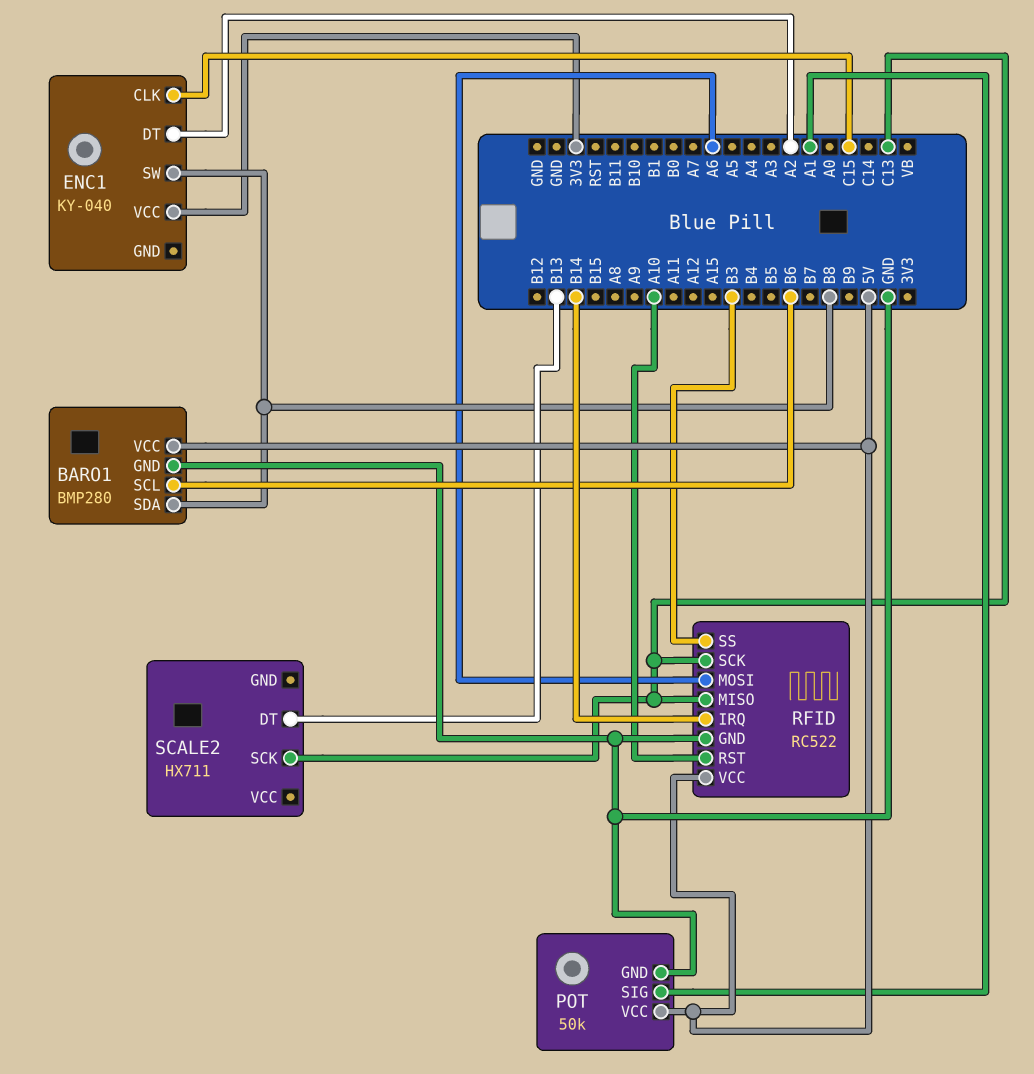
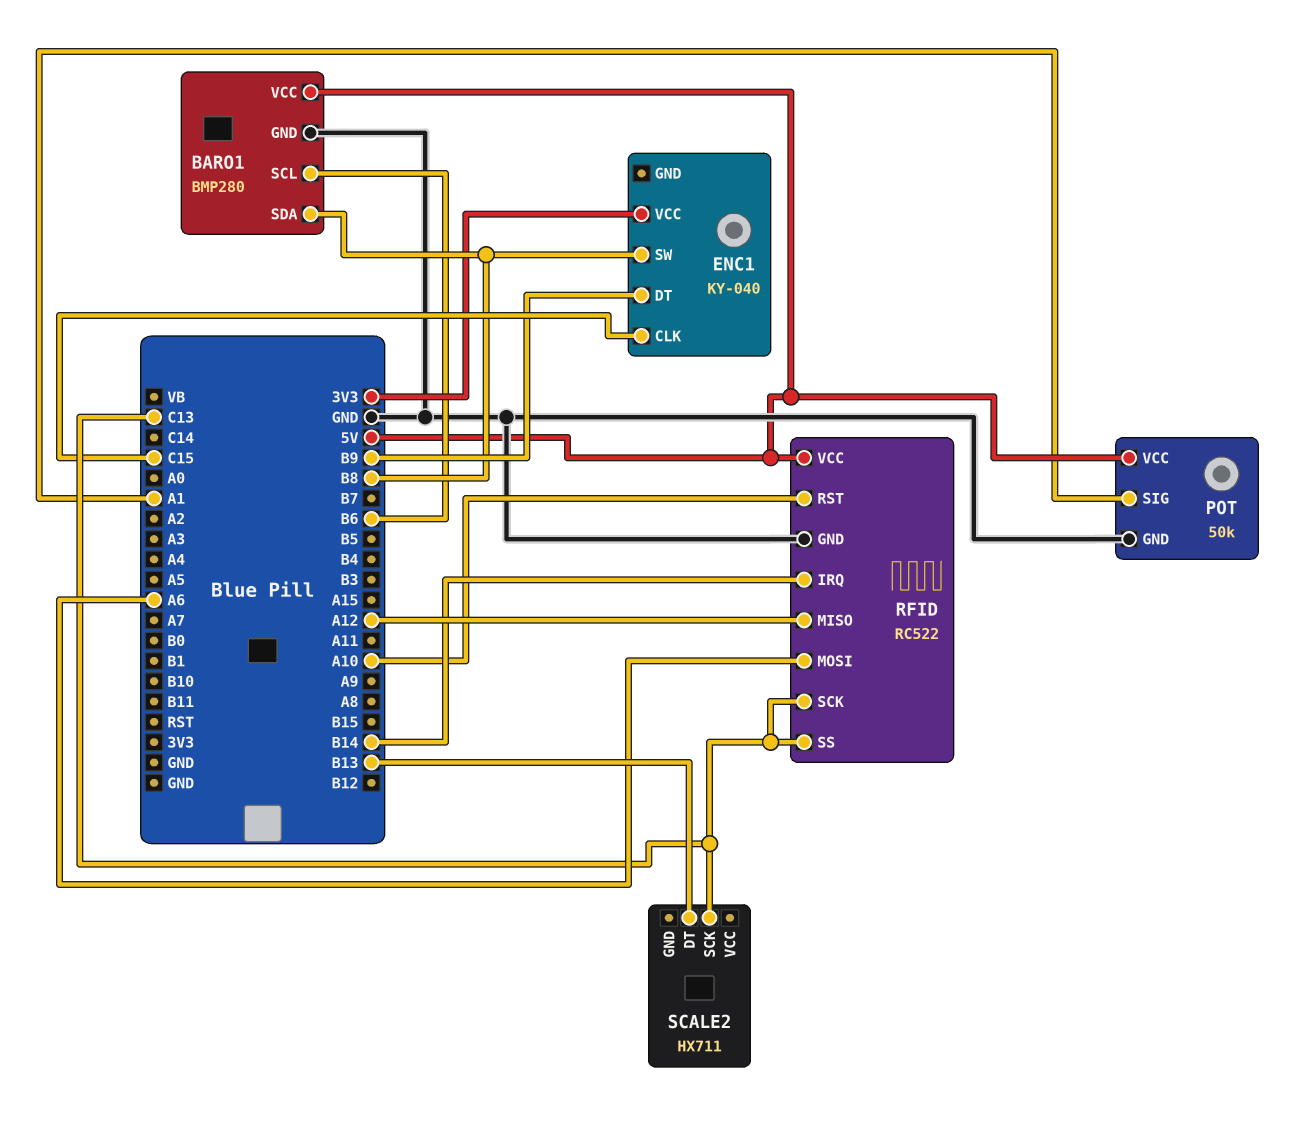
ENC1 pin DT: A2 -> B9
RFID pin MISO: C13 -> A12
RFID pin SS: B3 -> C13

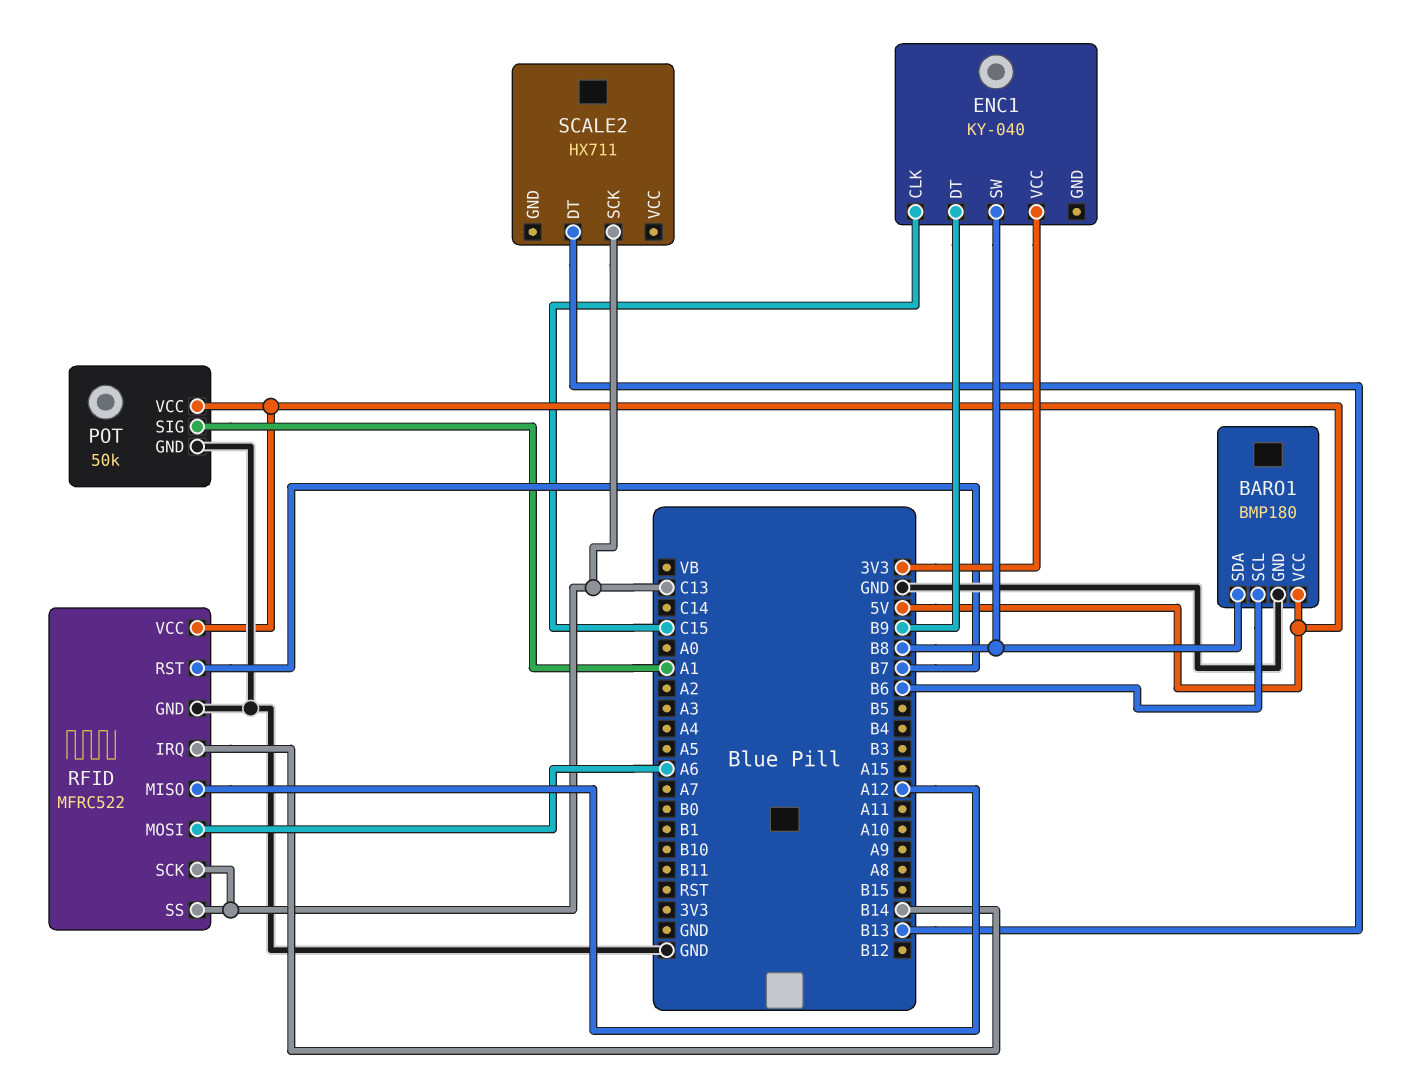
BARO1: BMP280 -> BMP180
RFID: RC522 -> MFRC522
RFID pin RST: A10 -> B7

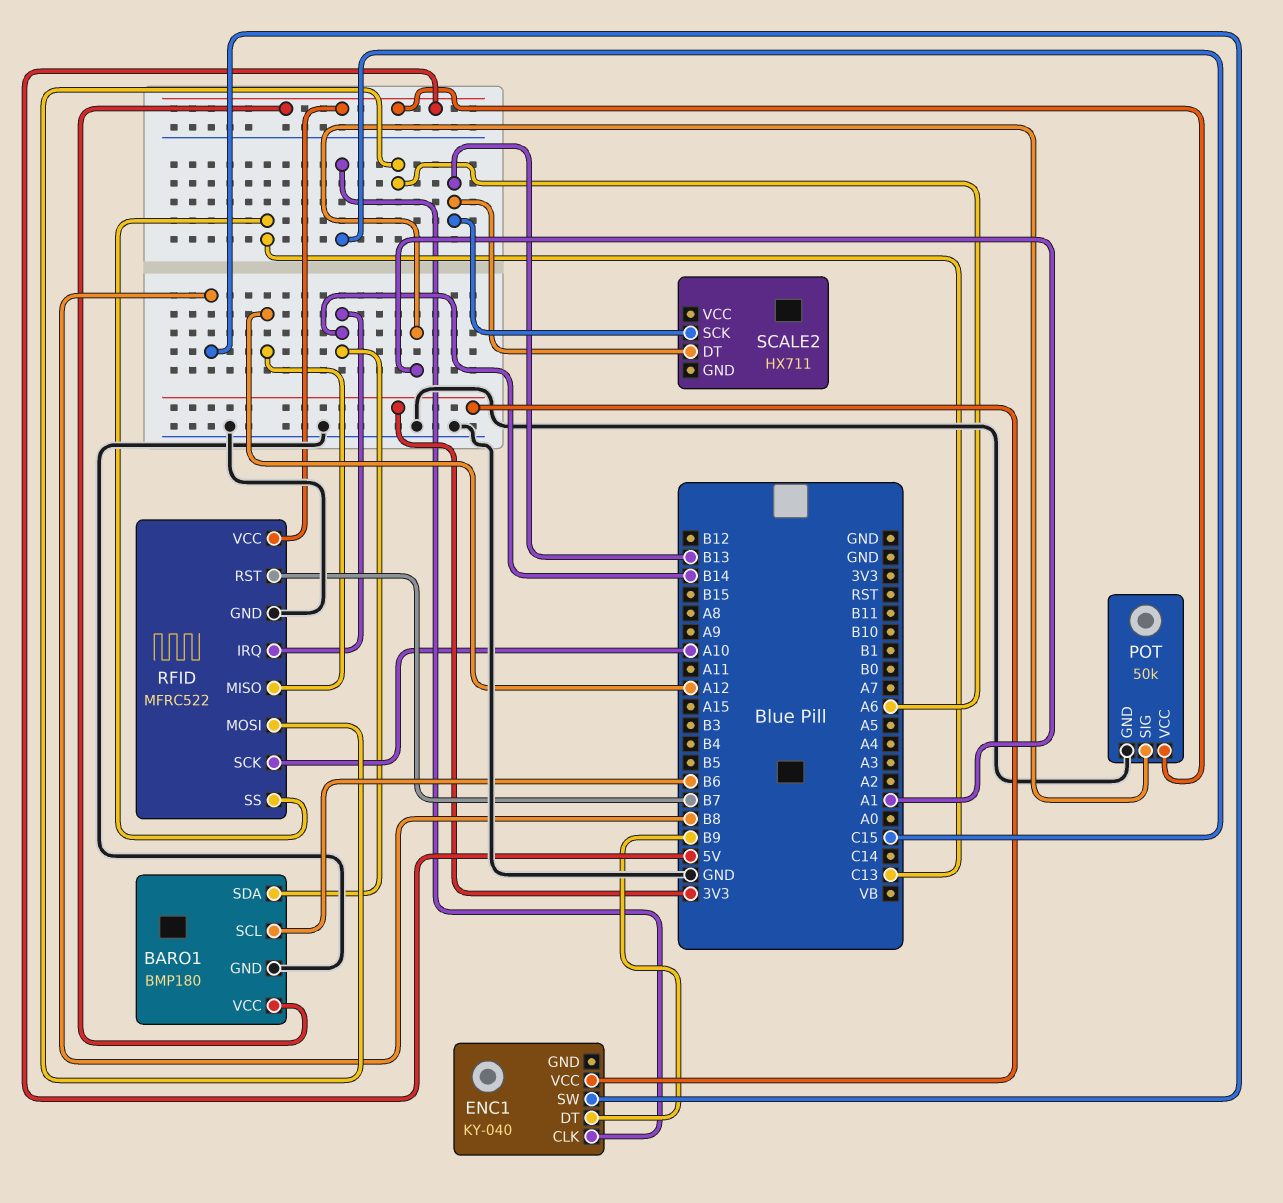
BARO1 pin SDA: B8 -> B14
RFID pin SCK: C13 -> A10
SCALE2 pin SCK: C13 -> B13

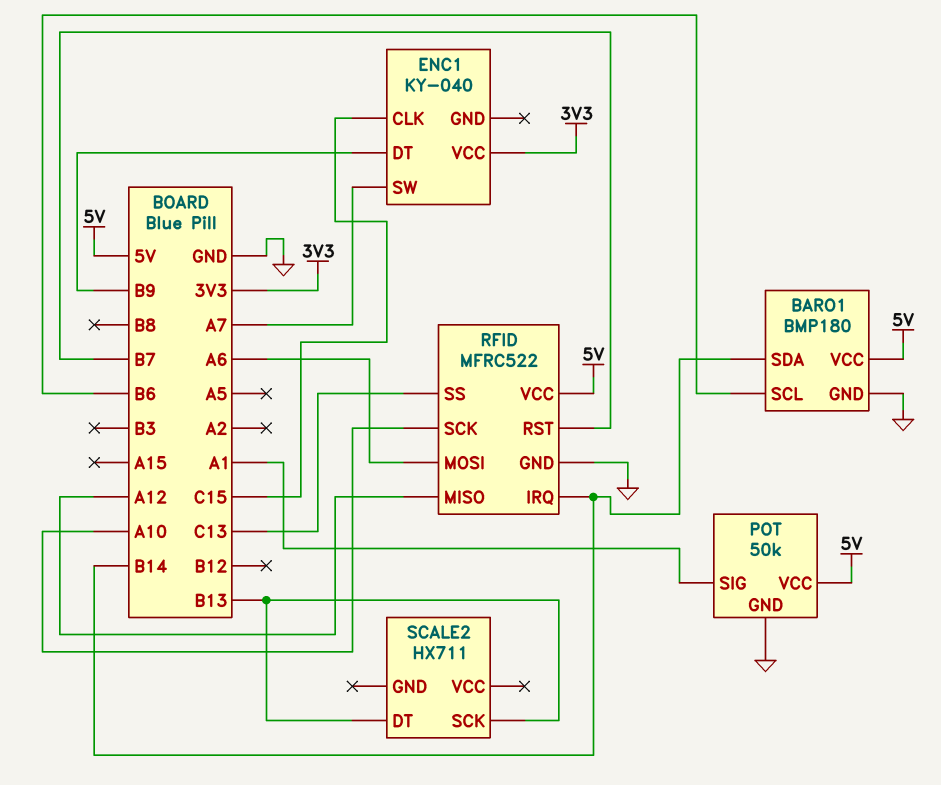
ENC1 pin SW: B8 -> A7

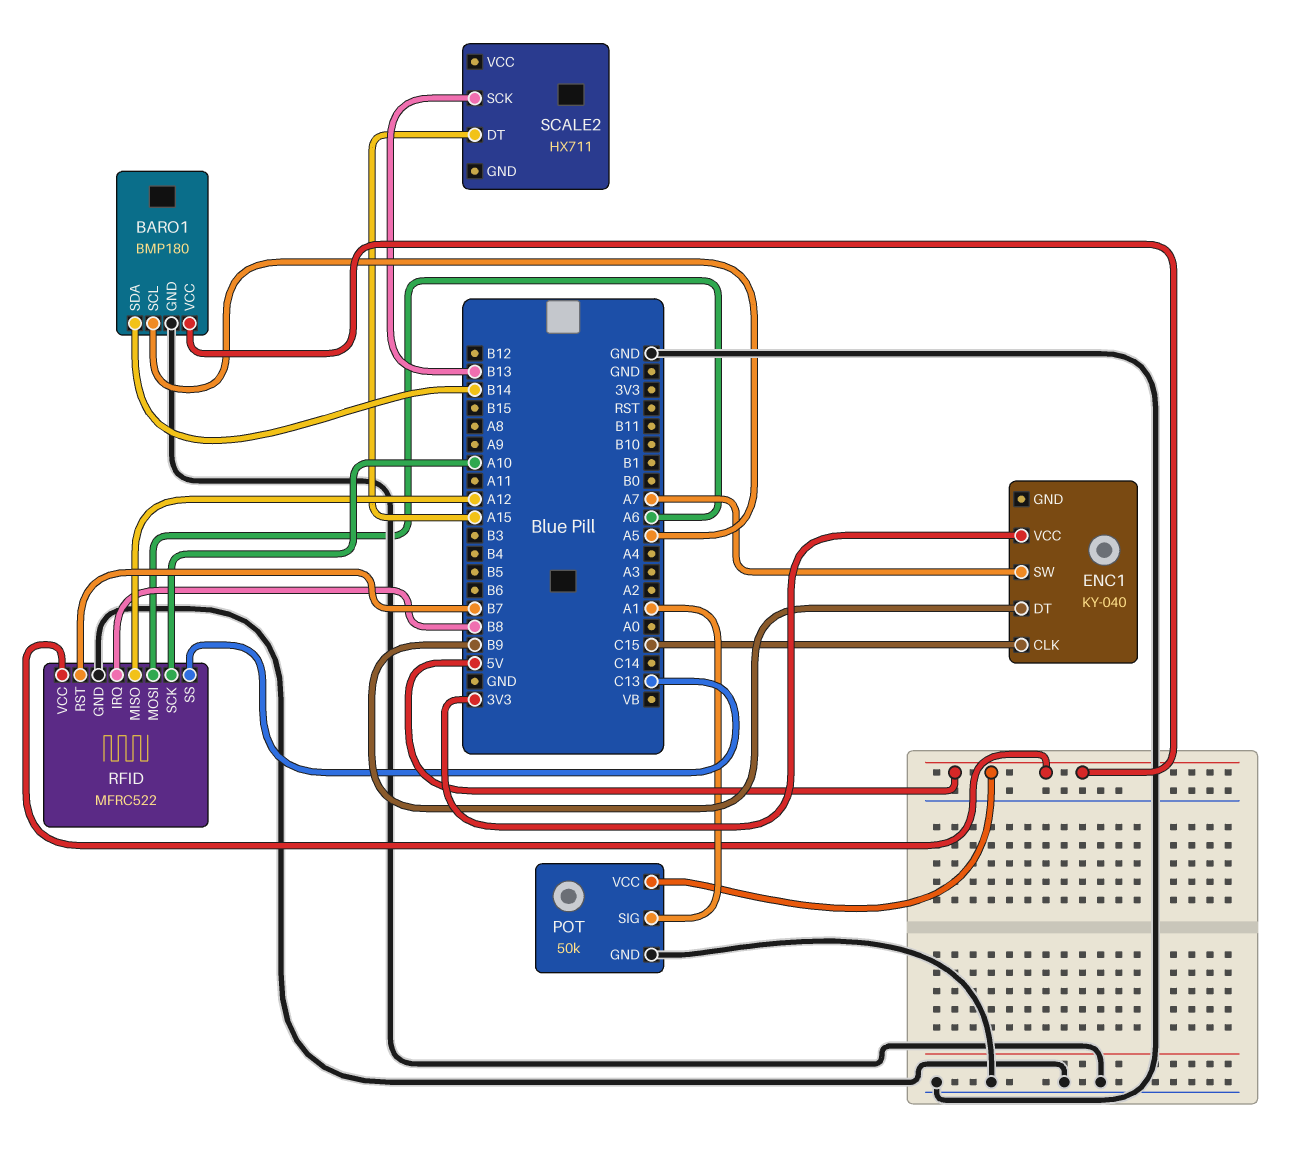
BARO1 pin SCL: B6 -> A5
RFID pin IRQ: B14 -> B8
SCALE2 pin DT: B13 -> A15

